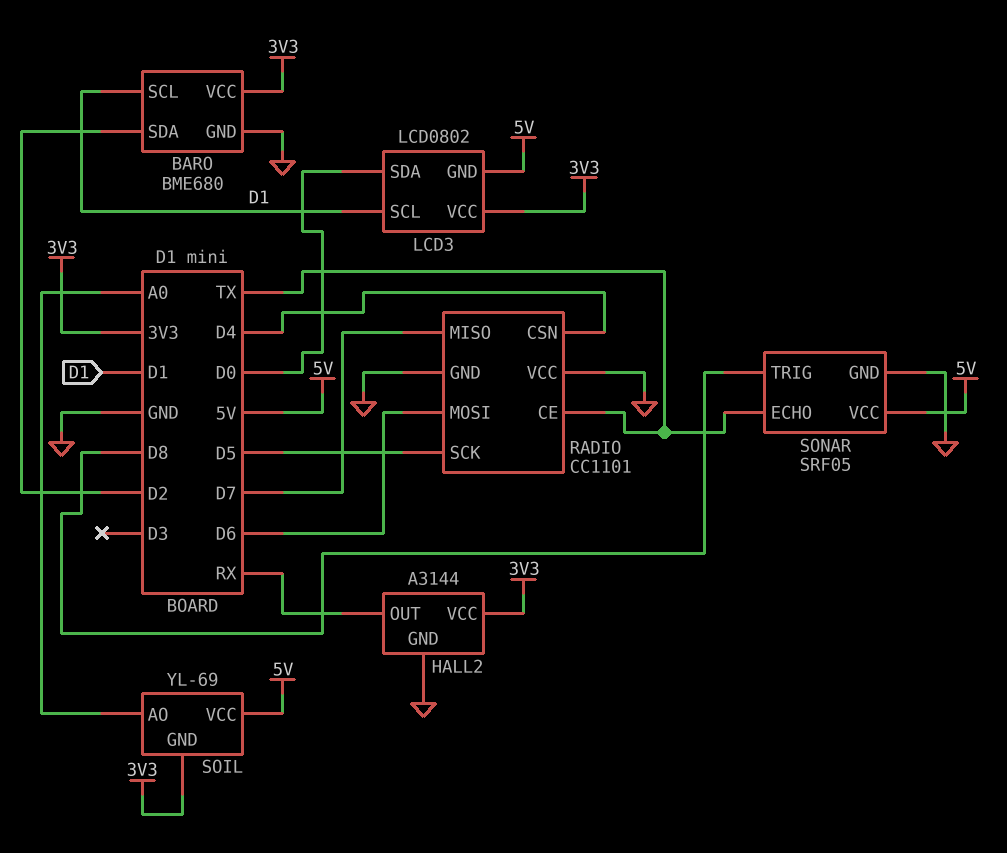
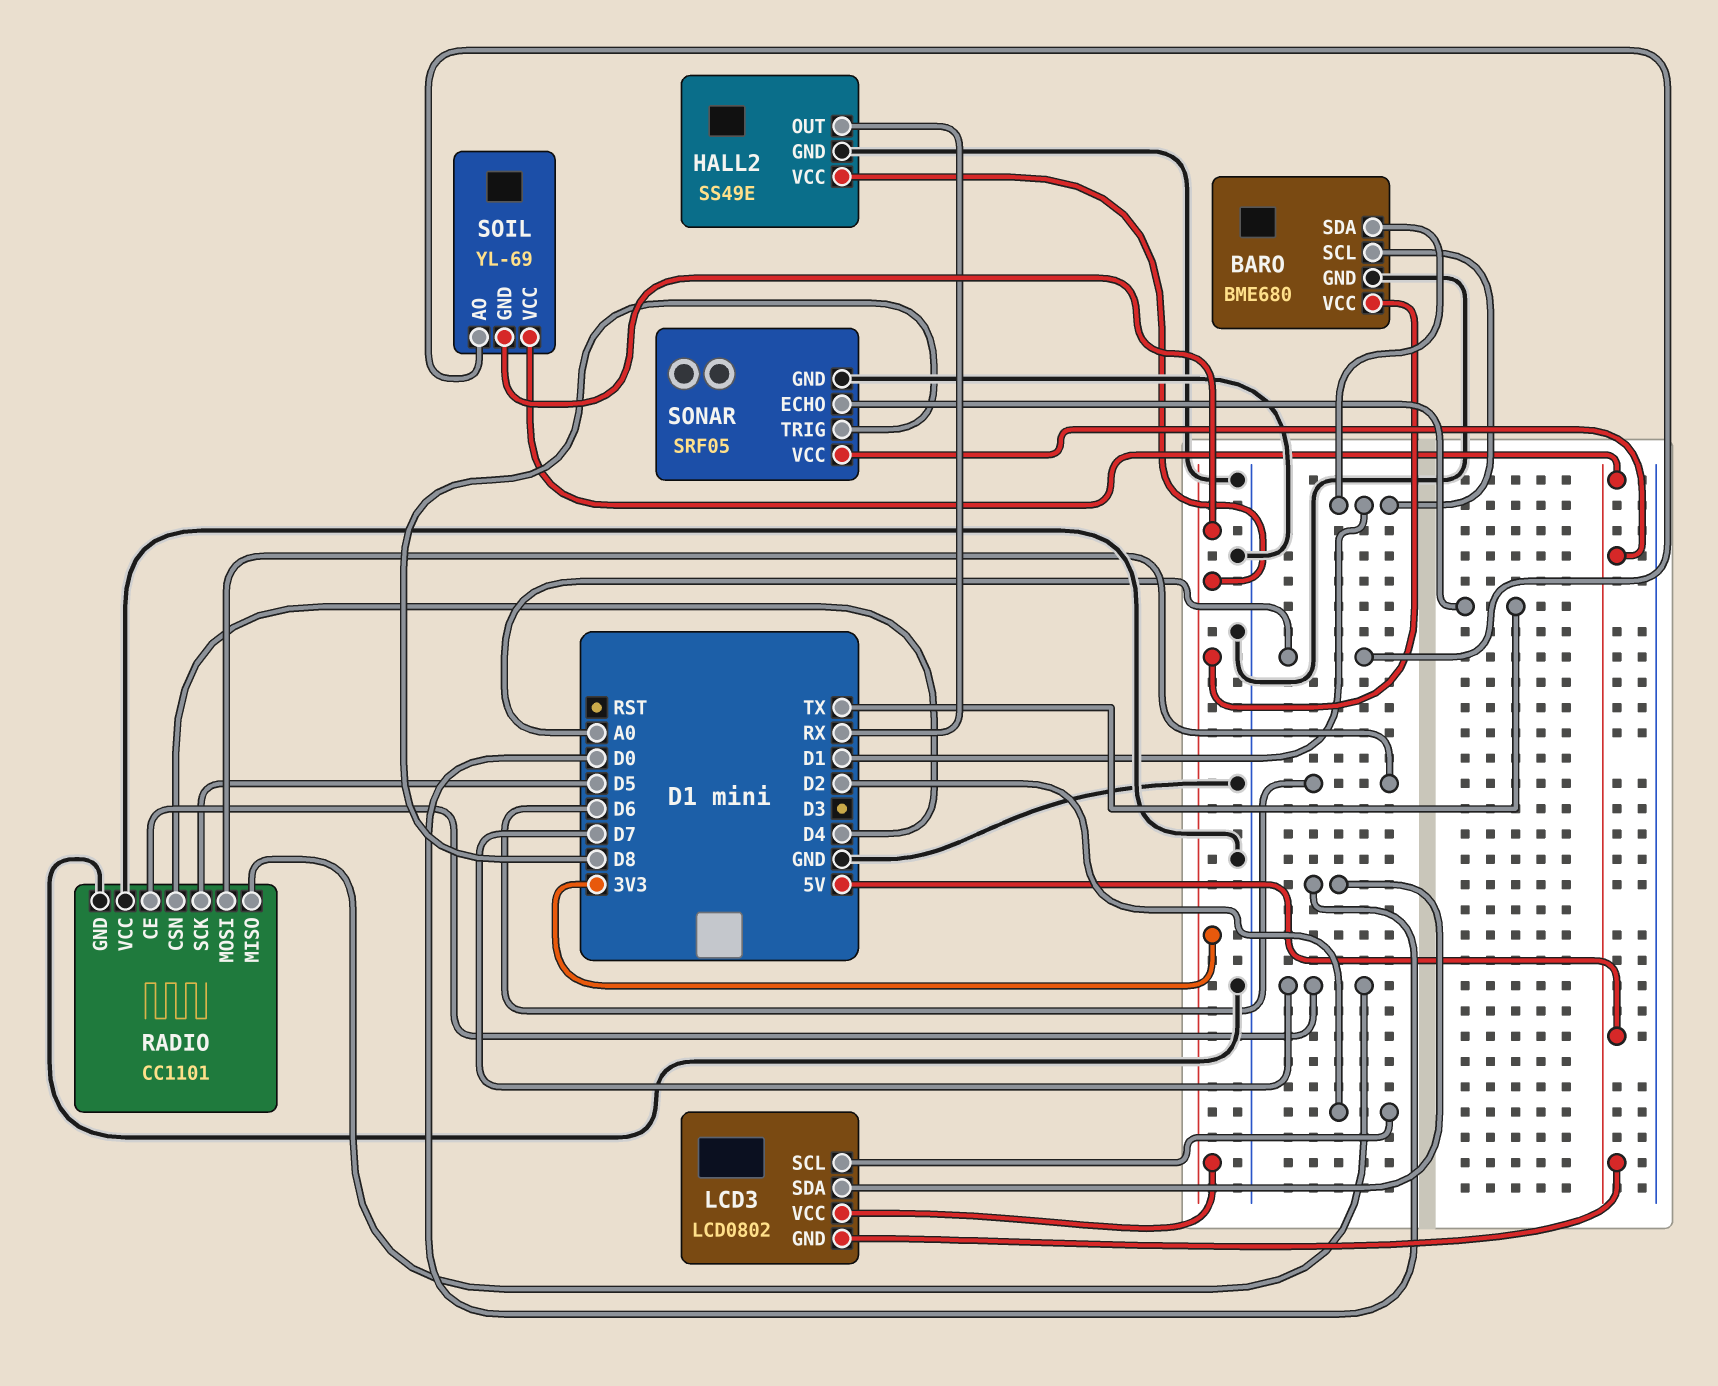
BARO pin SDA: D2 -> D1
HALL2: A3144 -> SS49E
LCD3 pin SCL: D1 -> D2
RADIO pin CE: TX -> D7

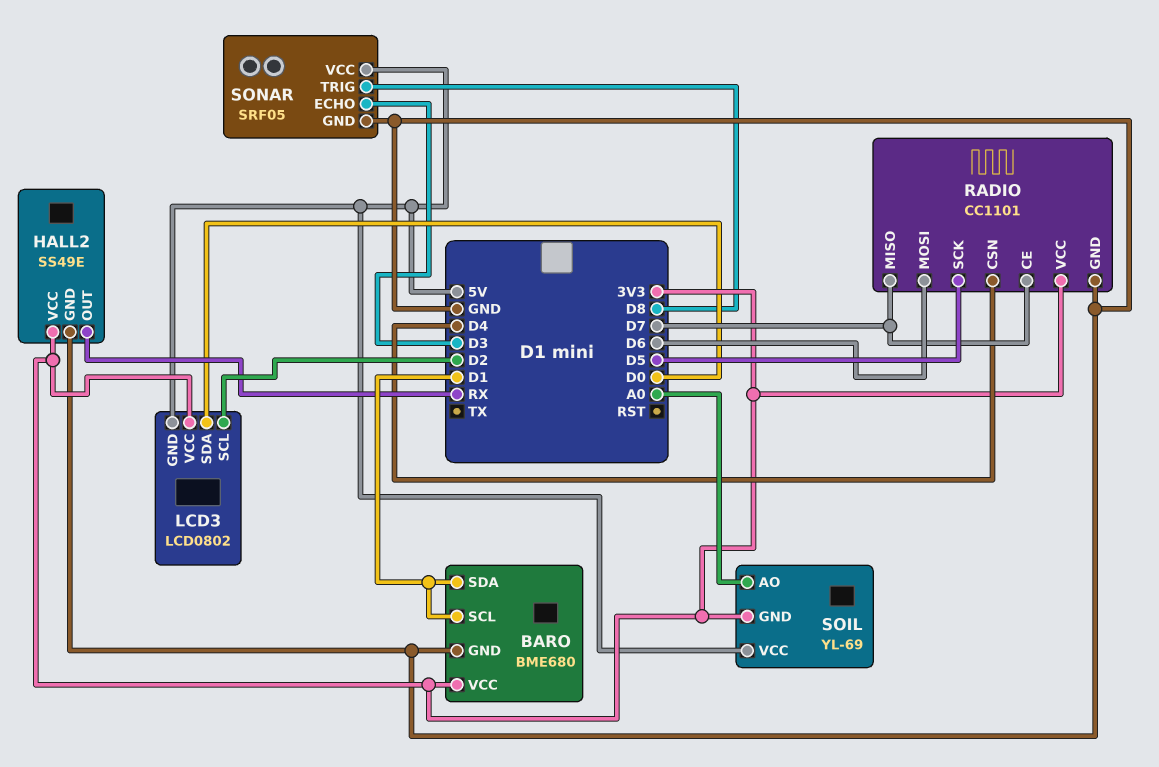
RADIO pin VCC: GND -> 3V3
SONAR pin ECHO: TX -> D3

